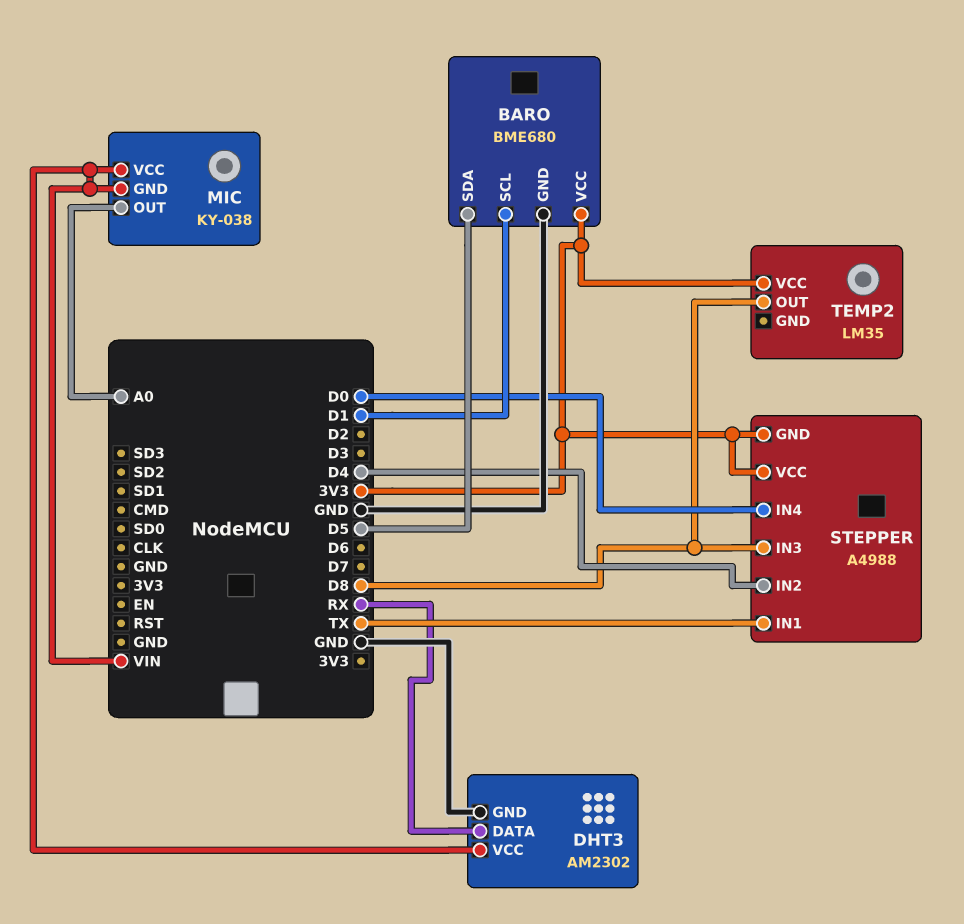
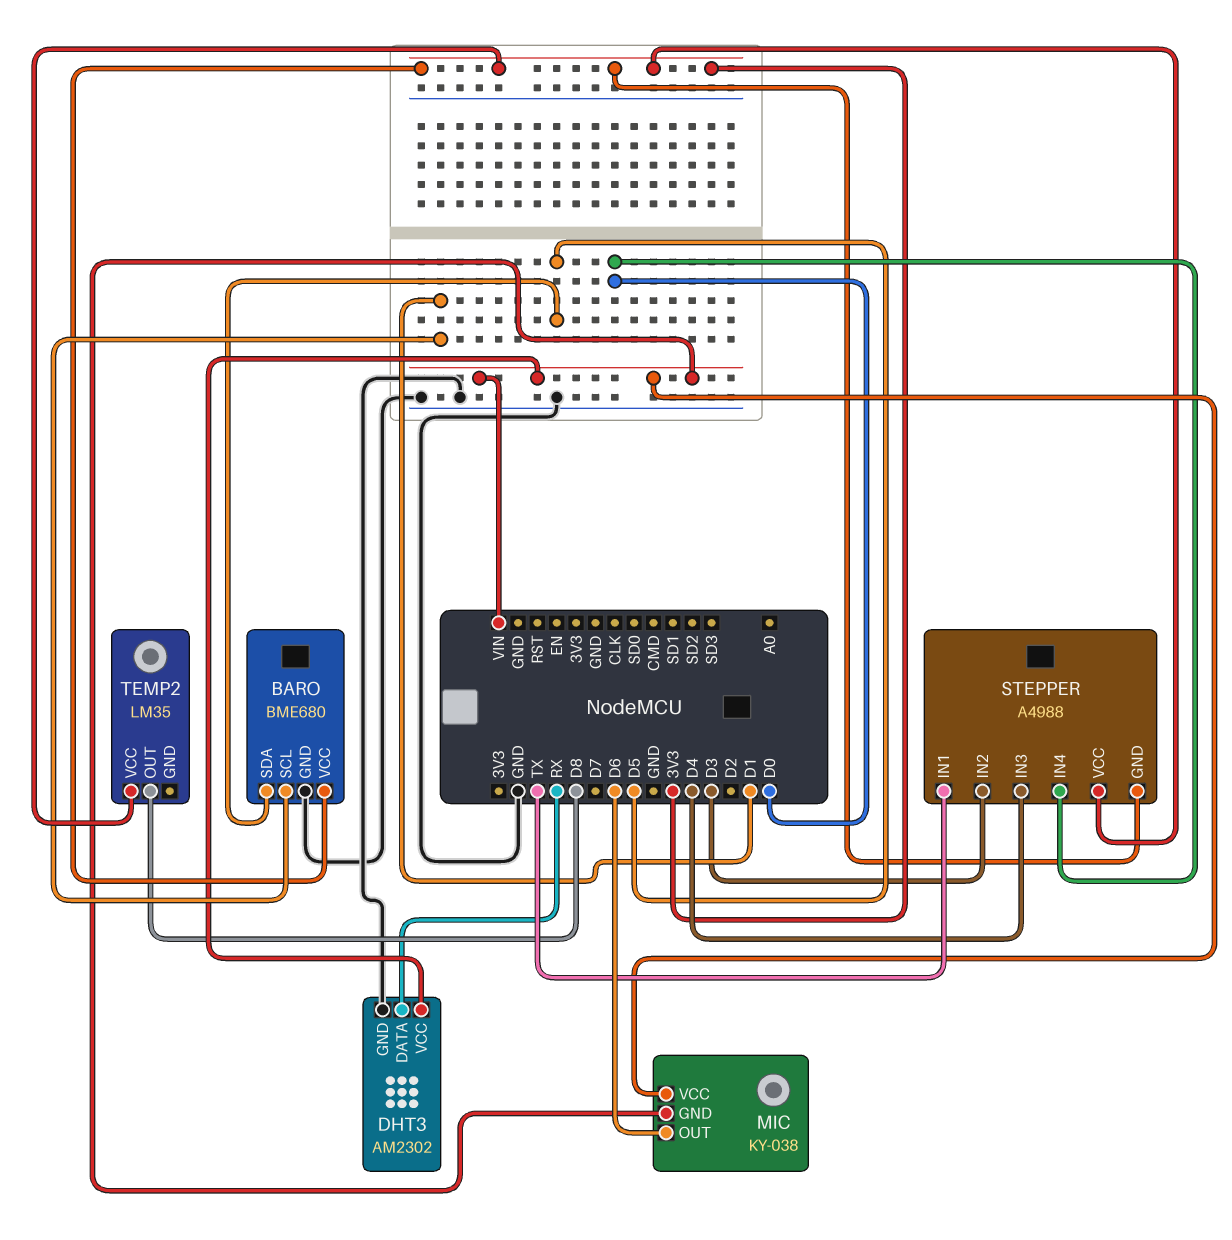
MIC pin OUT: A0 -> D6
STEPPER pin IN2: D4 -> D3
STEPPER pin IN3: D8 -> D4

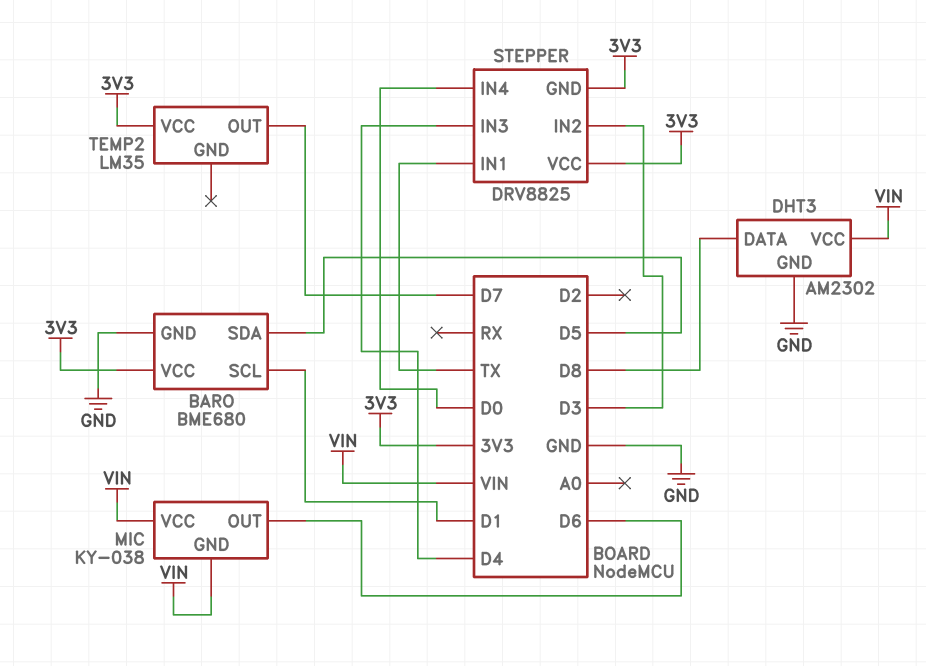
DHT3 pin DATA: RX -> D8
STEPPER: A4988 -> DRV8825
TEMP2 pin OUT: D8 -> D7

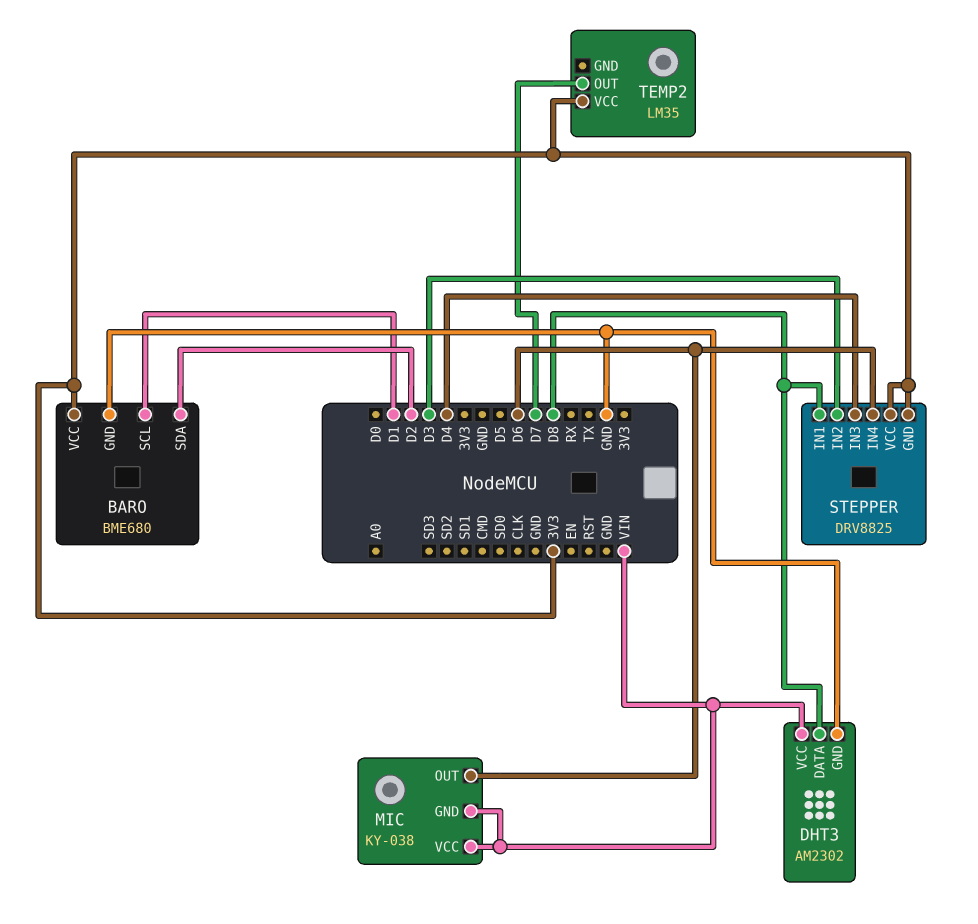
BARO pin SDA: D5 -> D2
STEPPER pin IN1: TX -> D8
STEPPER pin IN4: D0 -> D6

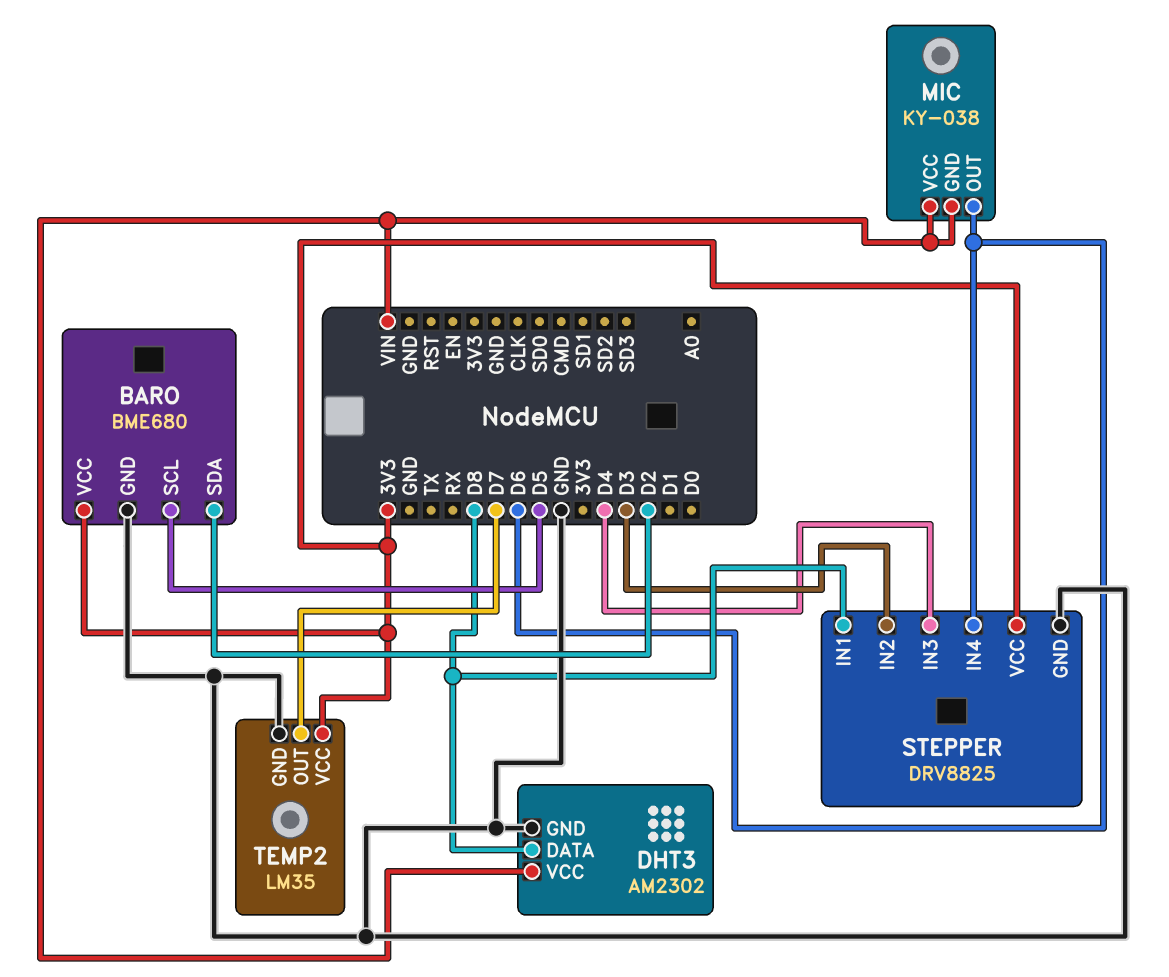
BARO pin SCL: D1 -> D5
STEPPER pin GND: 3V3 -> GND
TEMP2 pin GND: none -> GND

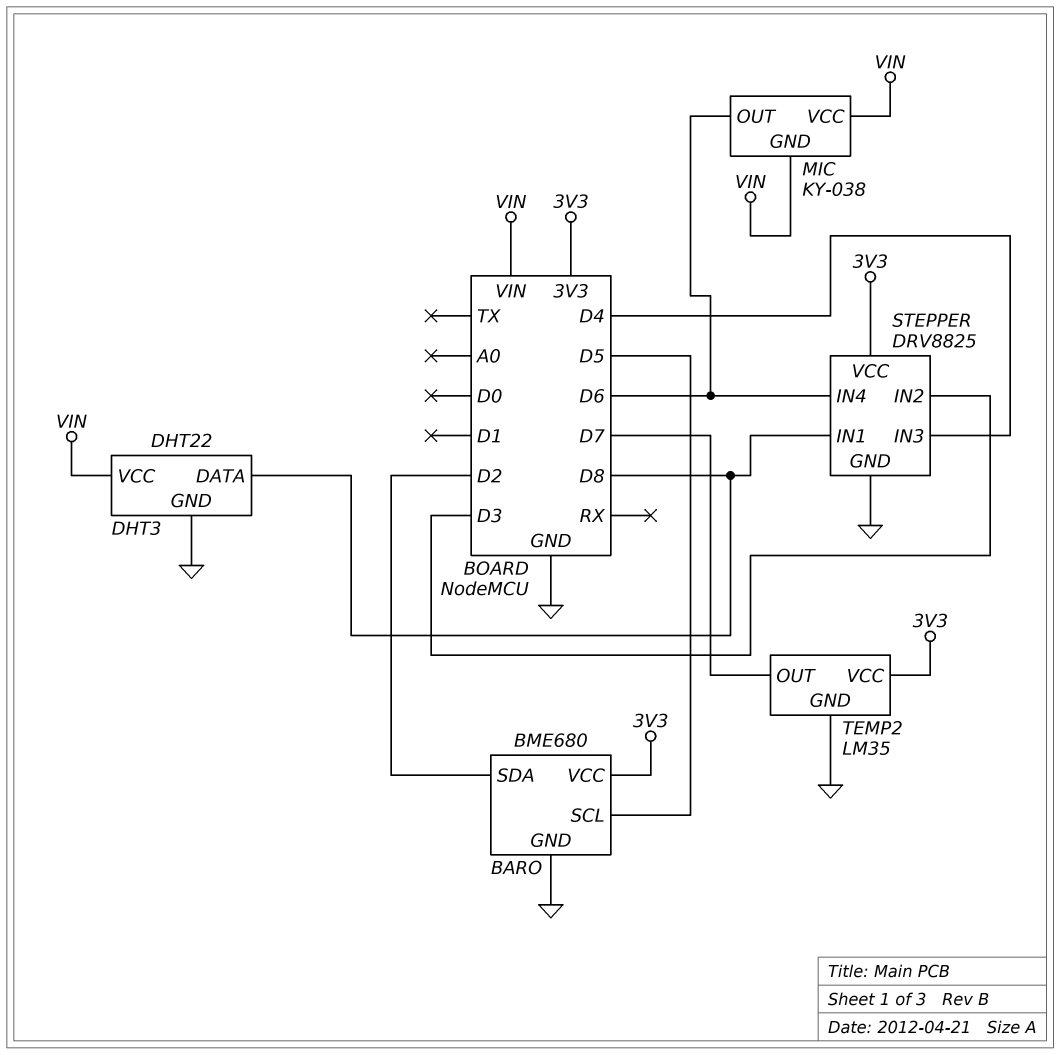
DHT3: AM2302 -> DHT22

